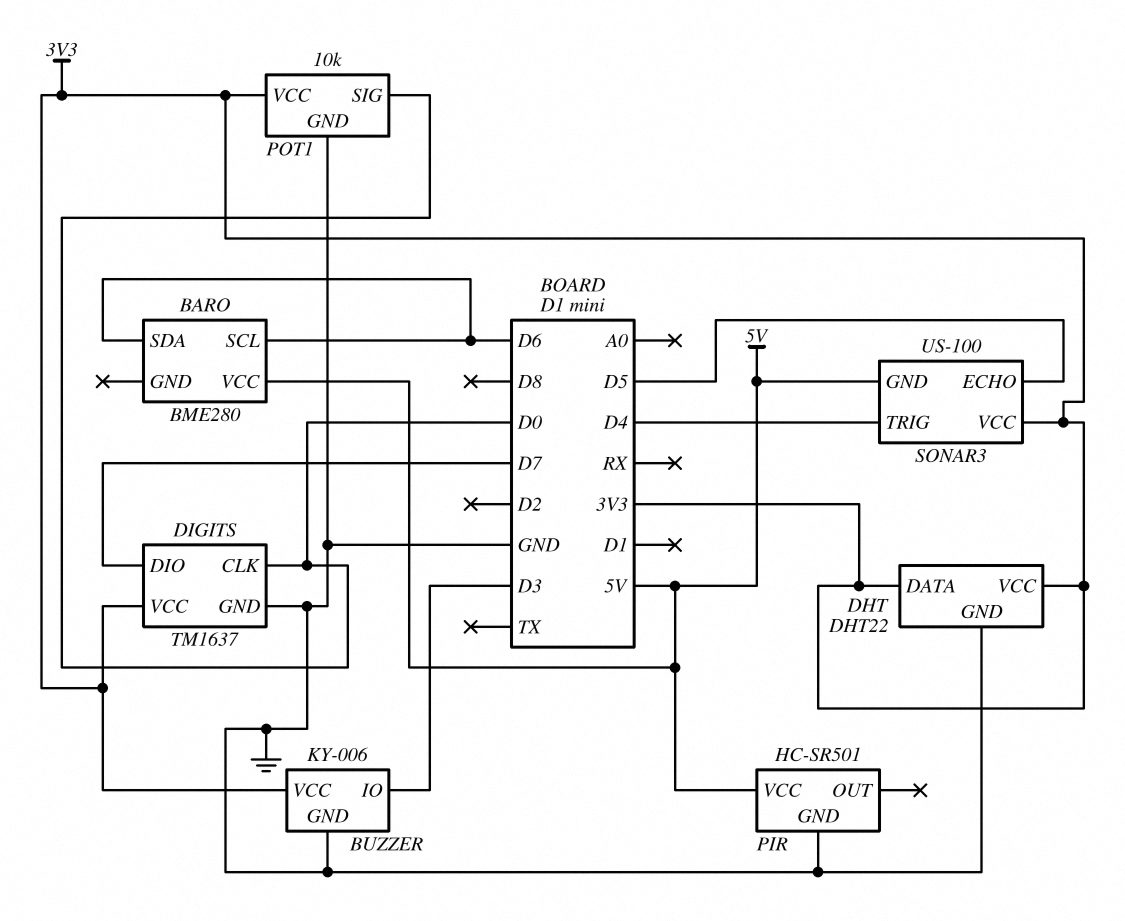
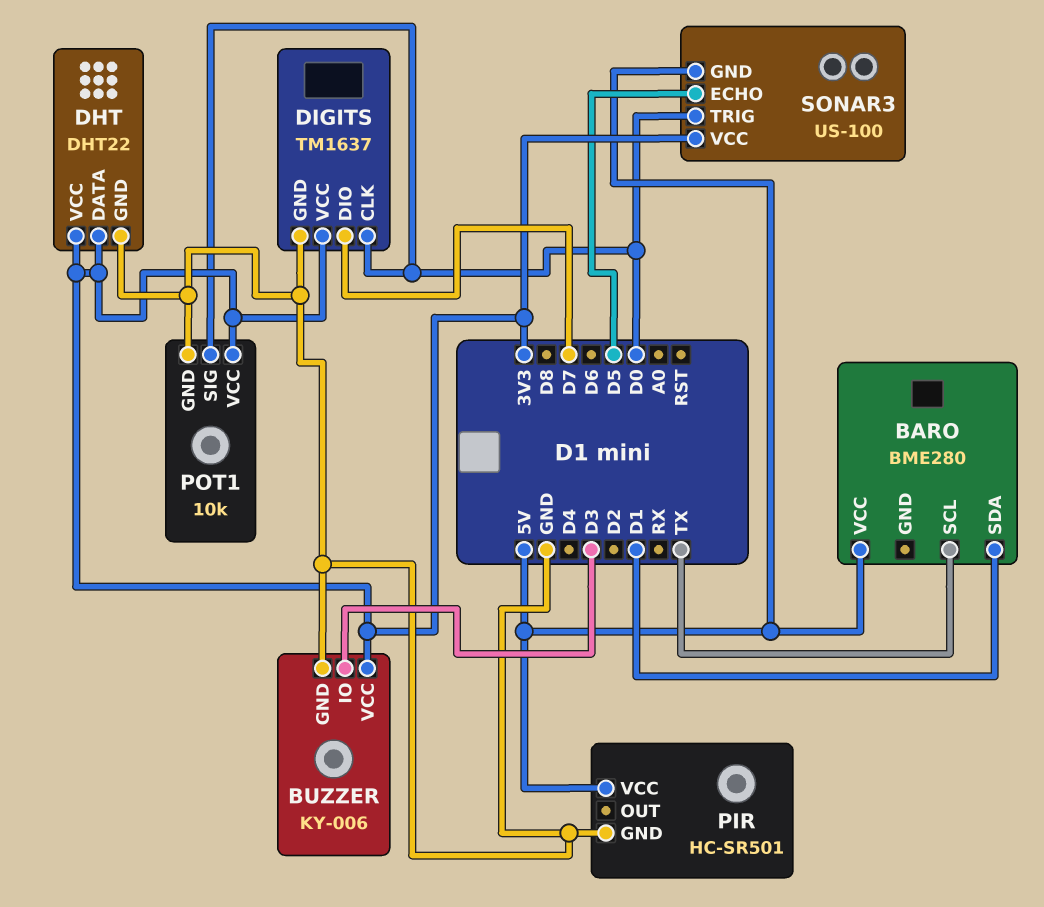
BARO pin SCL: D6 -> TX
BARO pin SDA: D6 -> D1
SONAR3 pin TRIG: D4 -> D0

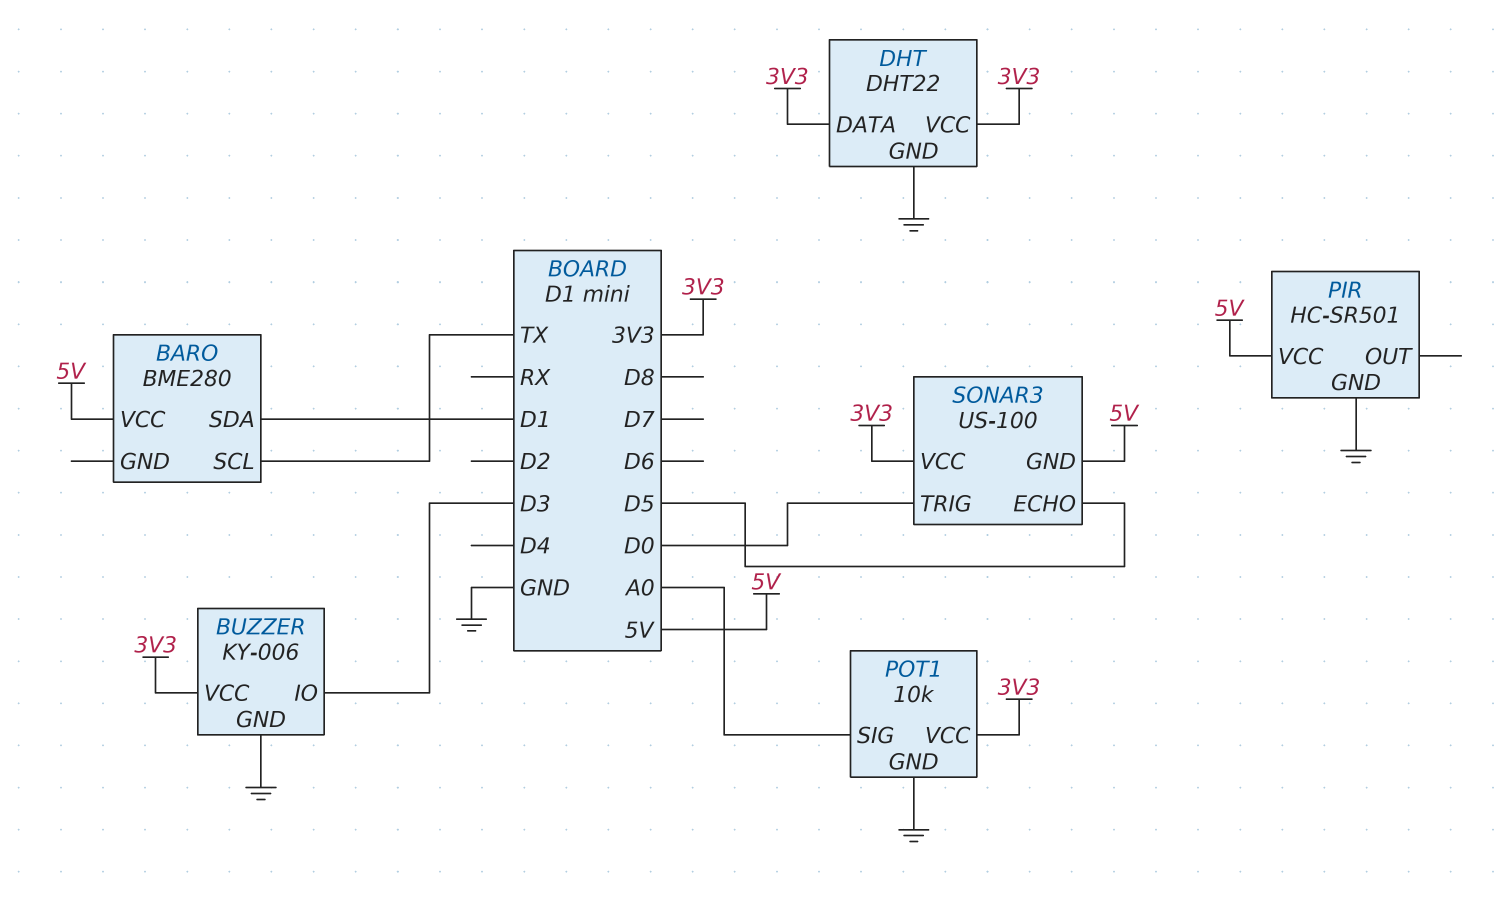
DIGITS: TM1637 -> none
DIGITS pin CLK: D0 -> none
DIGITS pin DIO: D7 -> none
DIGITS pin GND: GND -> none
DIGITS pin VCC: 3V3 -> none
POT1 pin SIG: D0 -> A0

